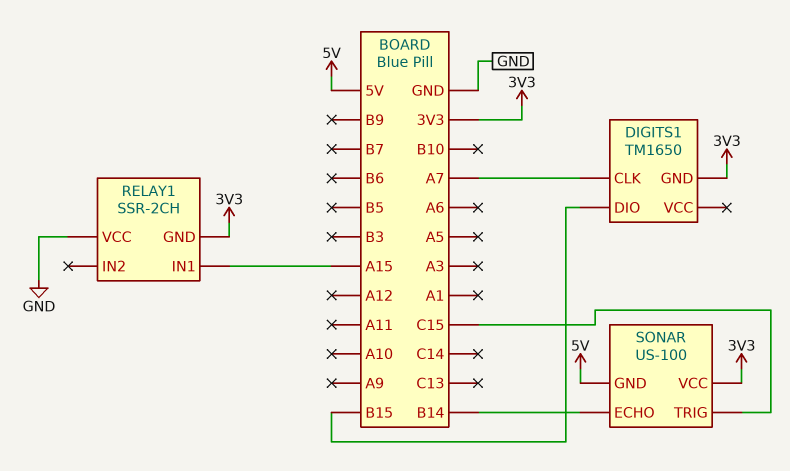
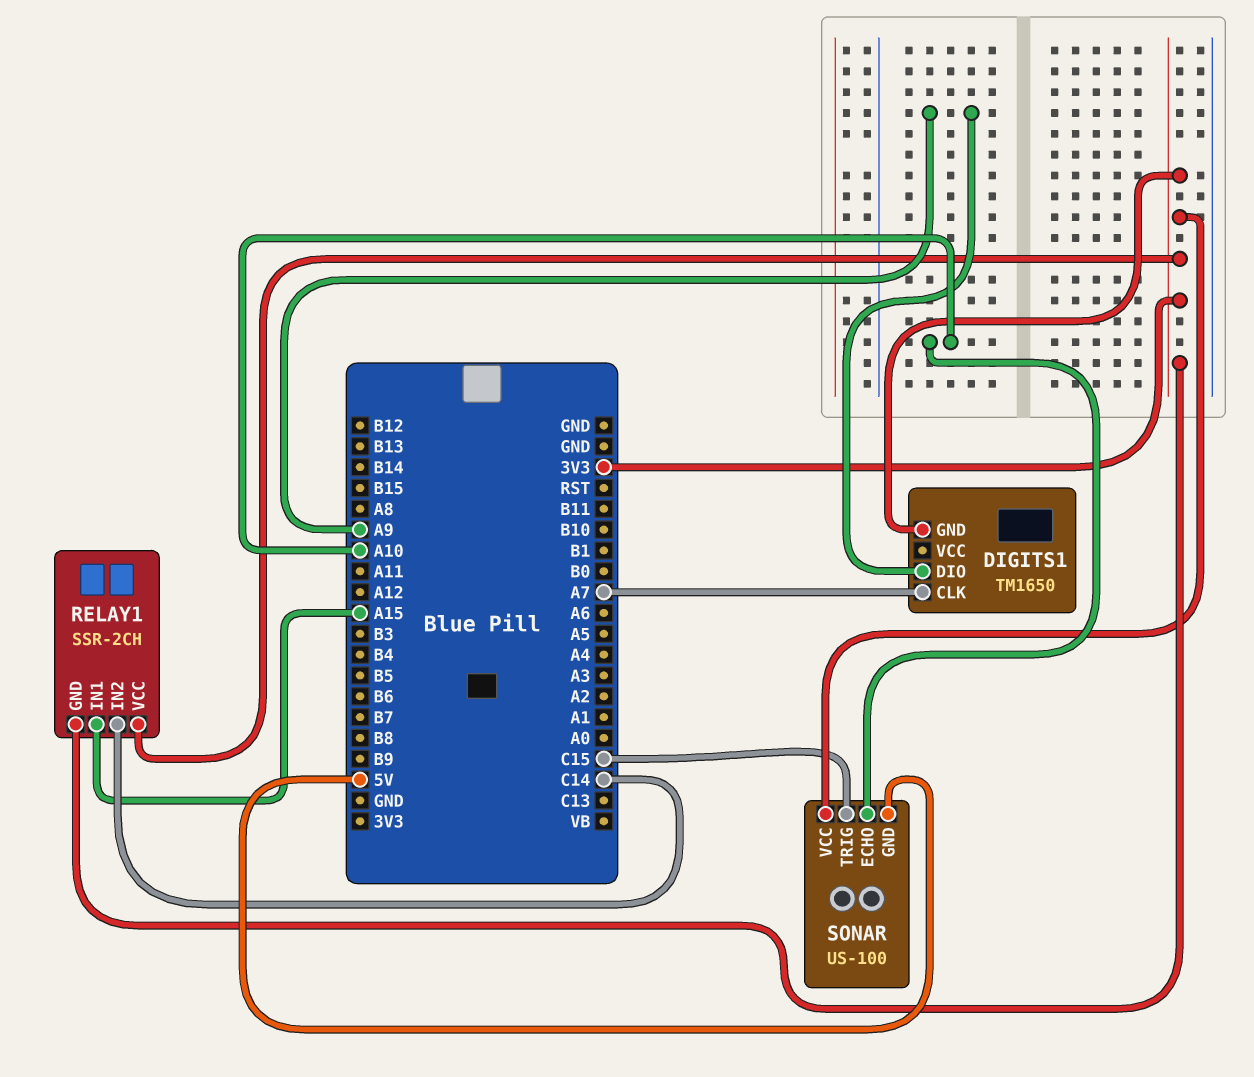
DIGITS1 pin DIO: B15 -> A9
RELAY1 pin IN2: none -> C14
RELAY1 pin VCC: GND -> 3V3
SONAR pin ECHO: B14 -> A10

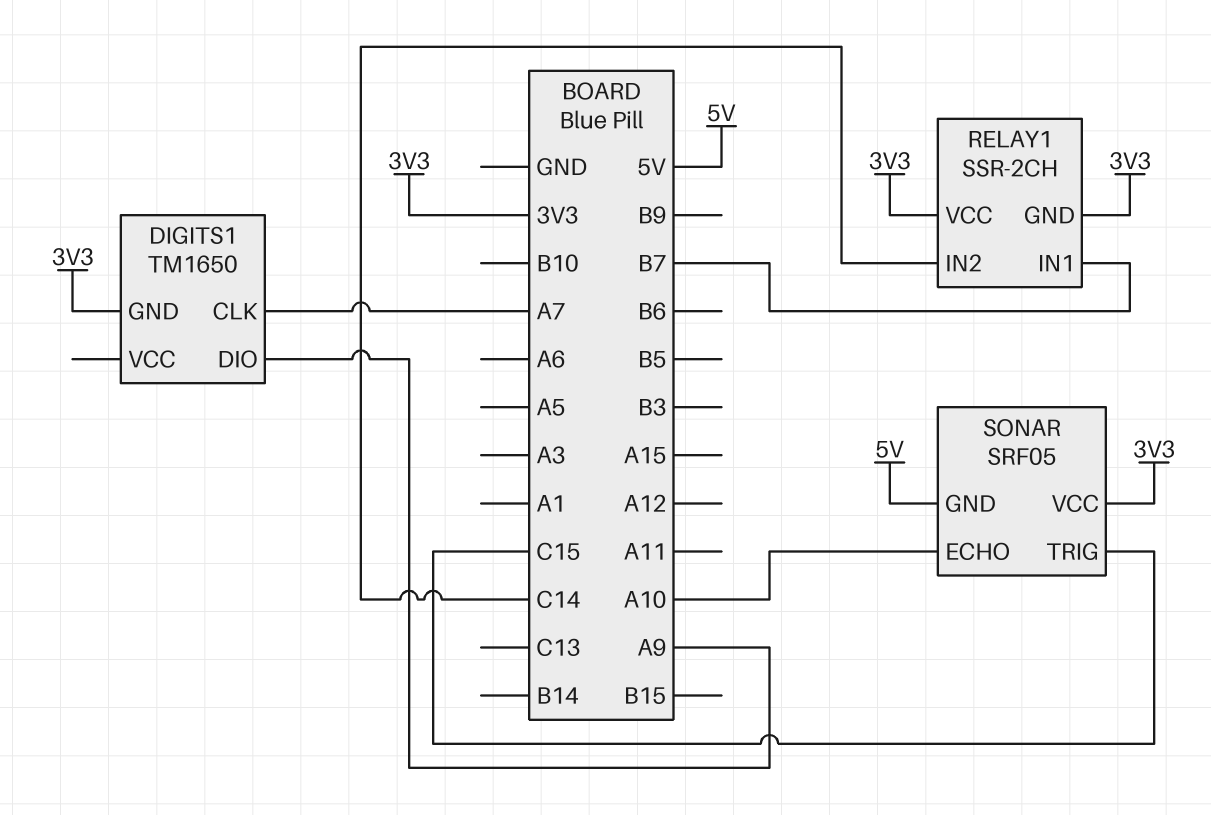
RELAY1 pin IN1: A15 -> B7
SONAR: US-100 -> SRF05

